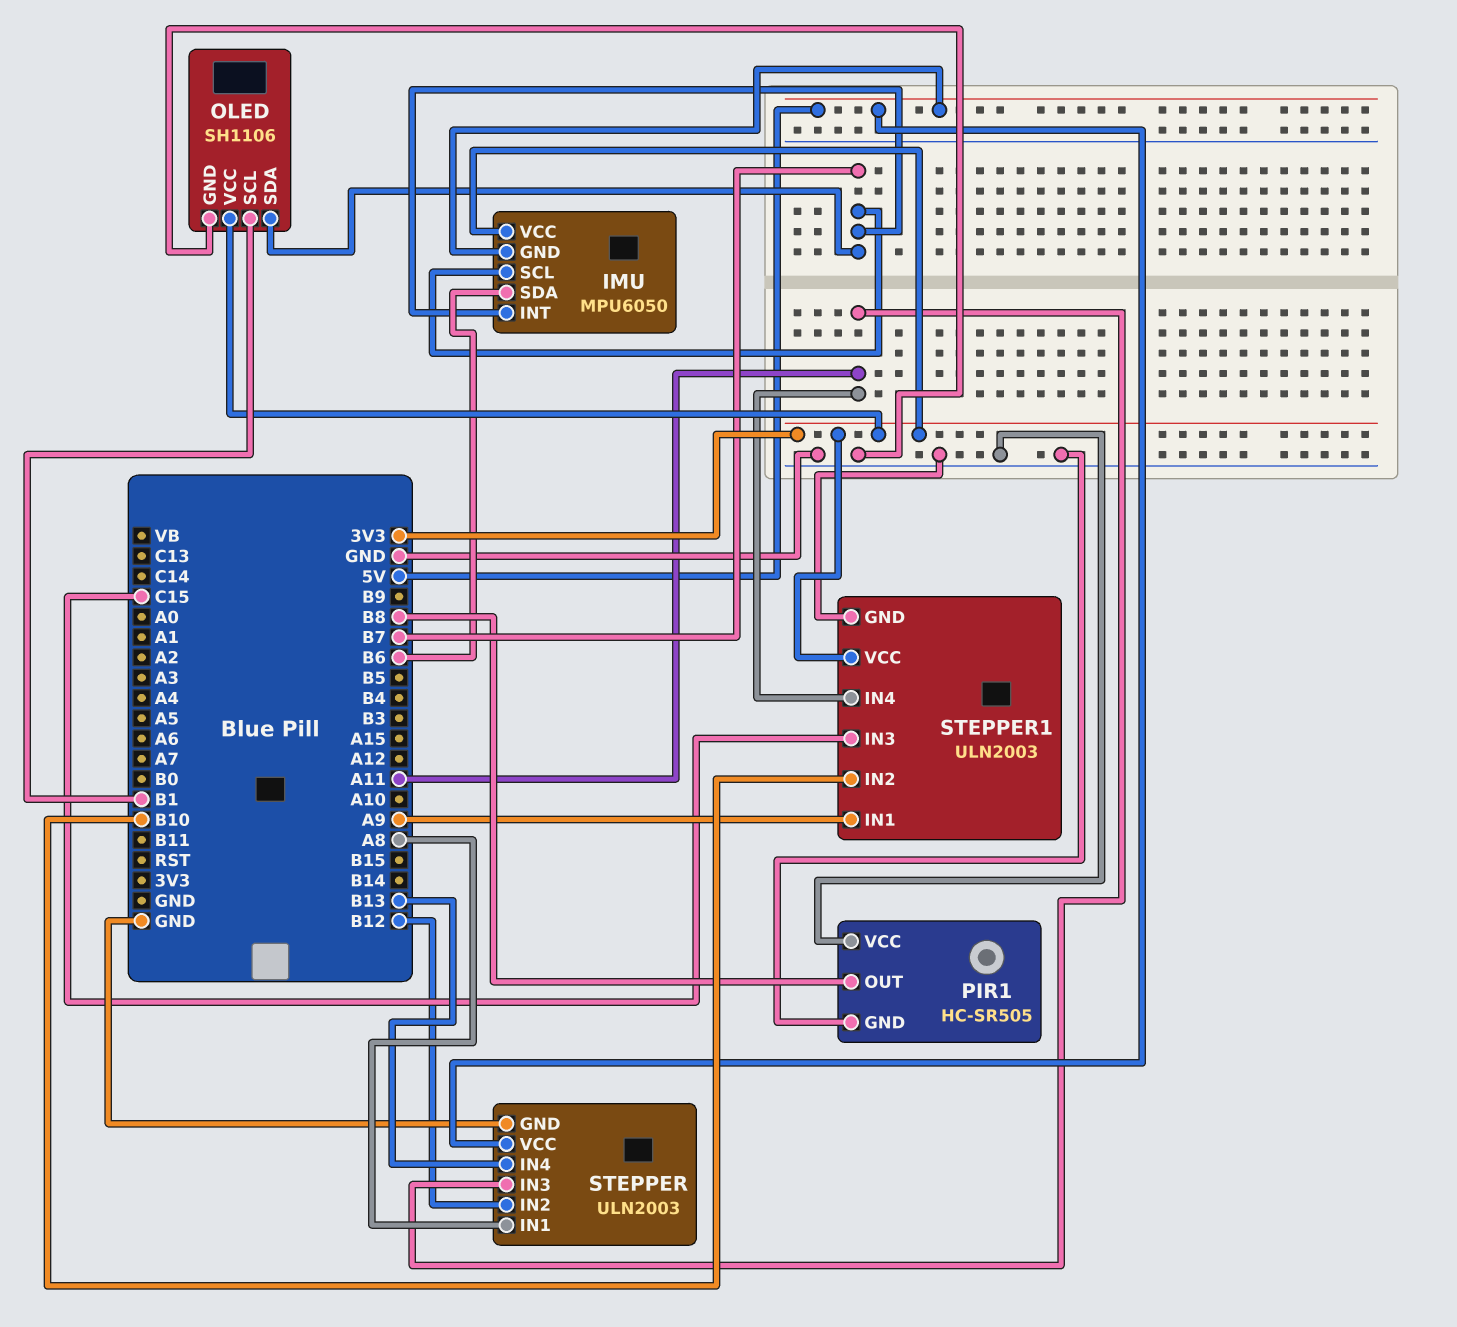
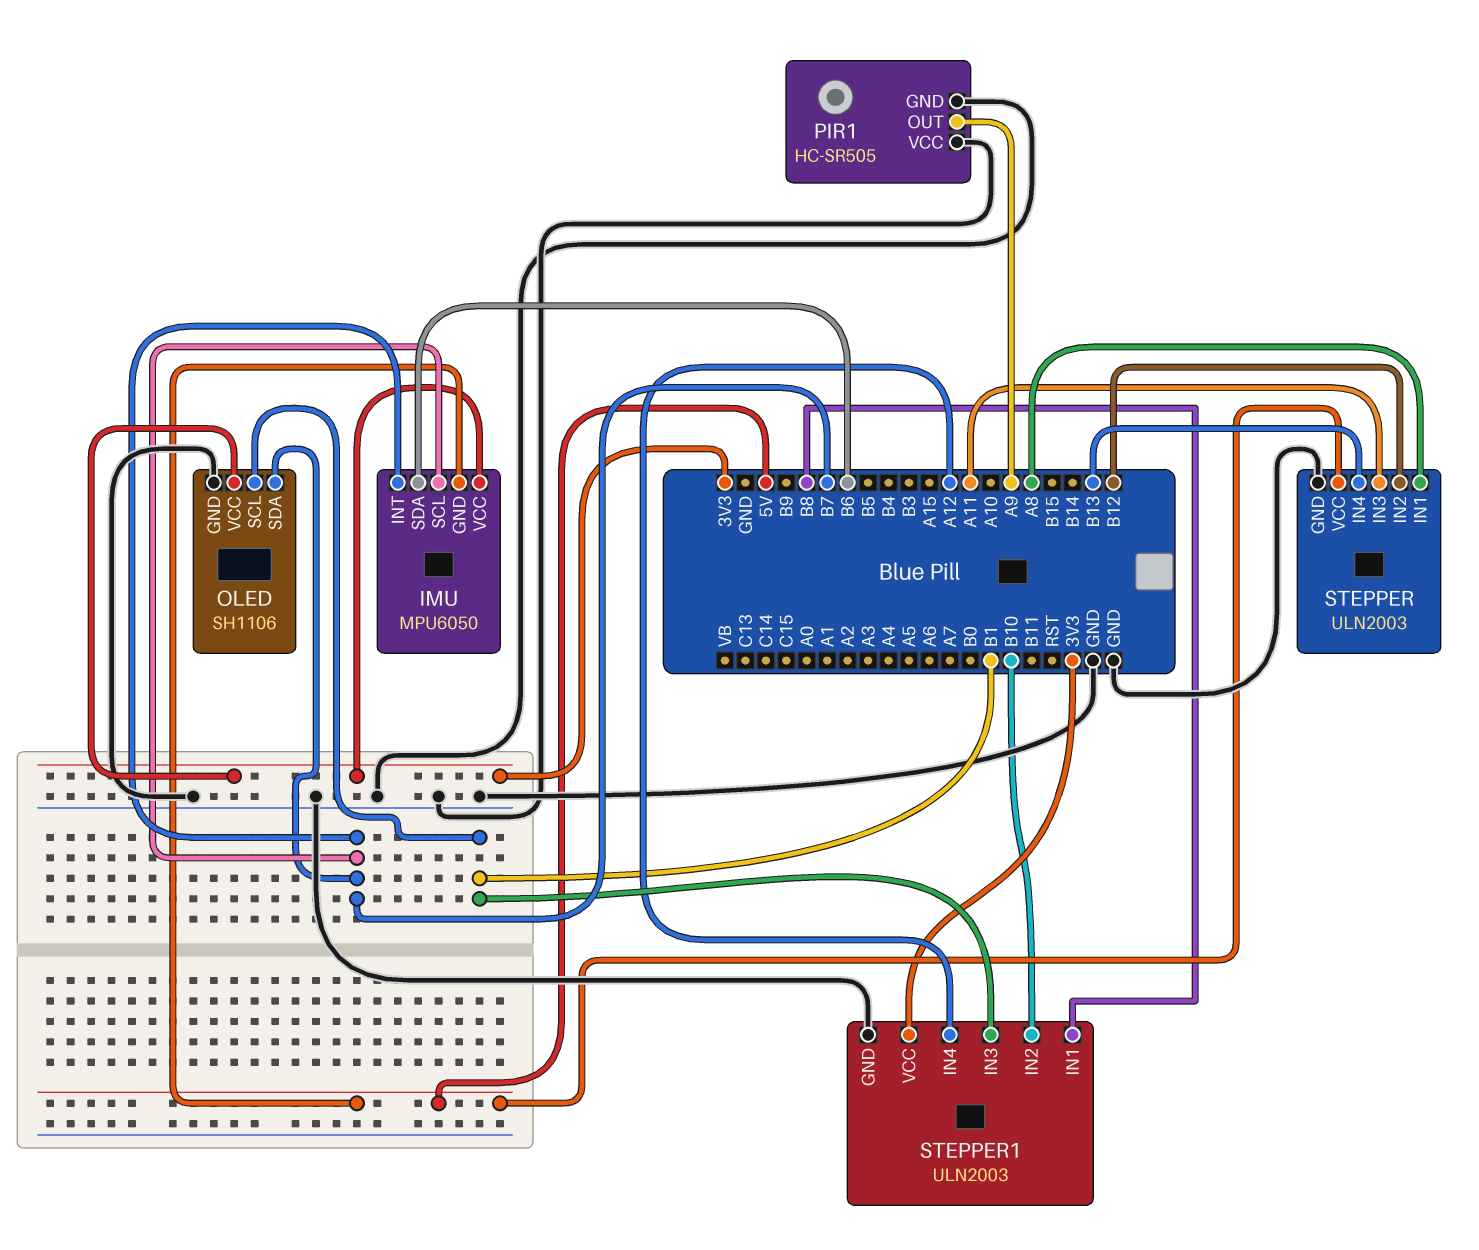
PIR1 pin OUT: B8 -> A9
STEPPER1 pin IN1: A9 -> B8
STEPPER1 pin IN3: C15 -> B1
STEPPER1 pin IN4: A11 -> A12

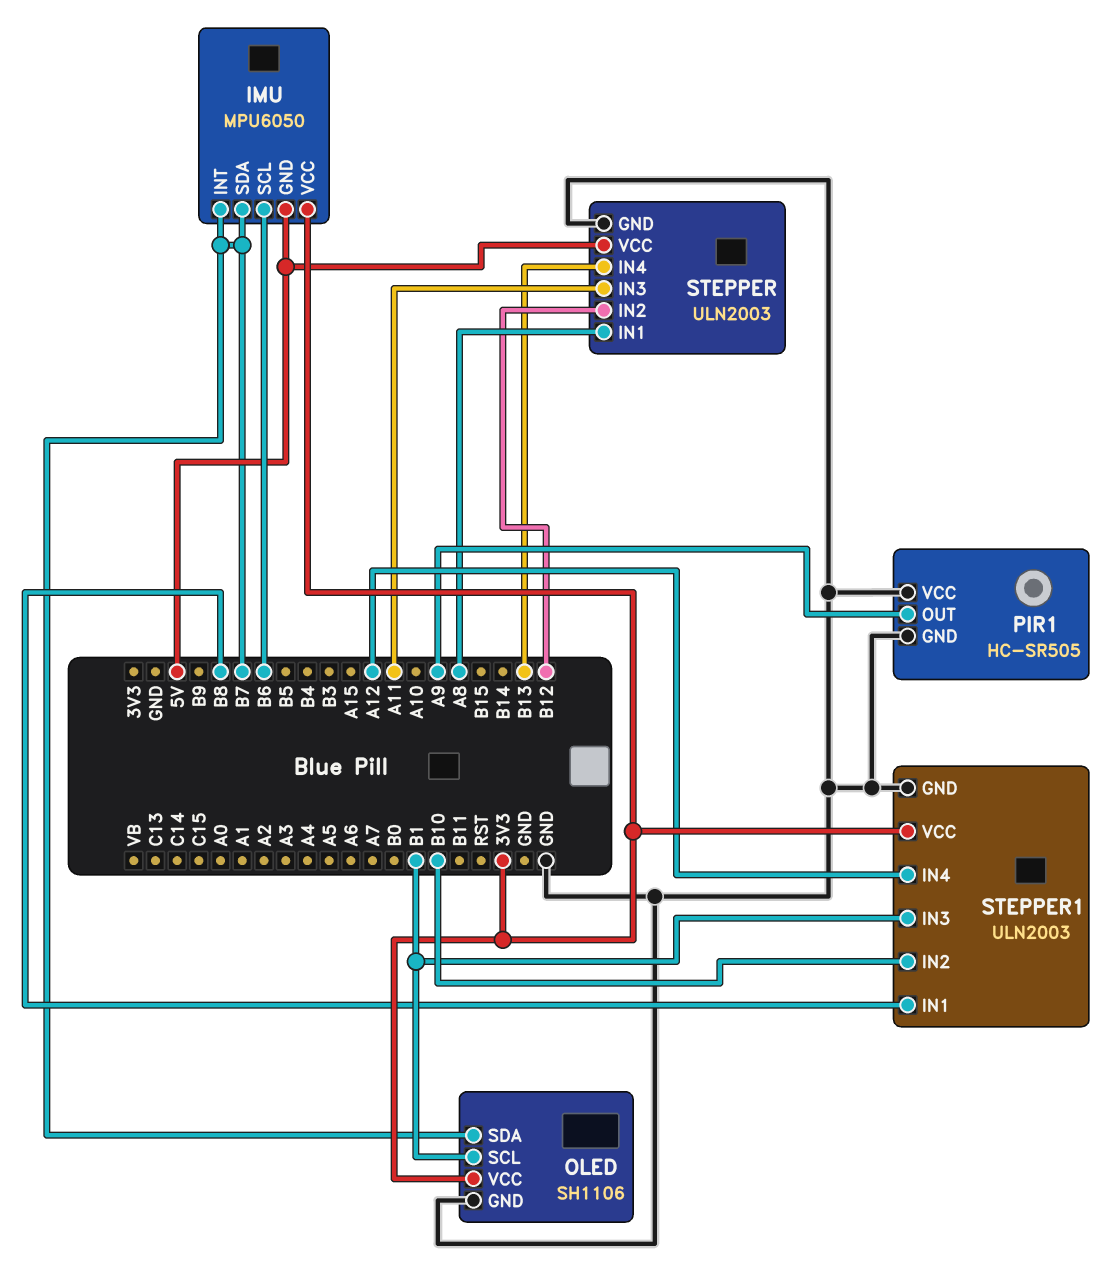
IMU pin SCL: B7 -> B6
IMU pin SDA: B6 -> B7

